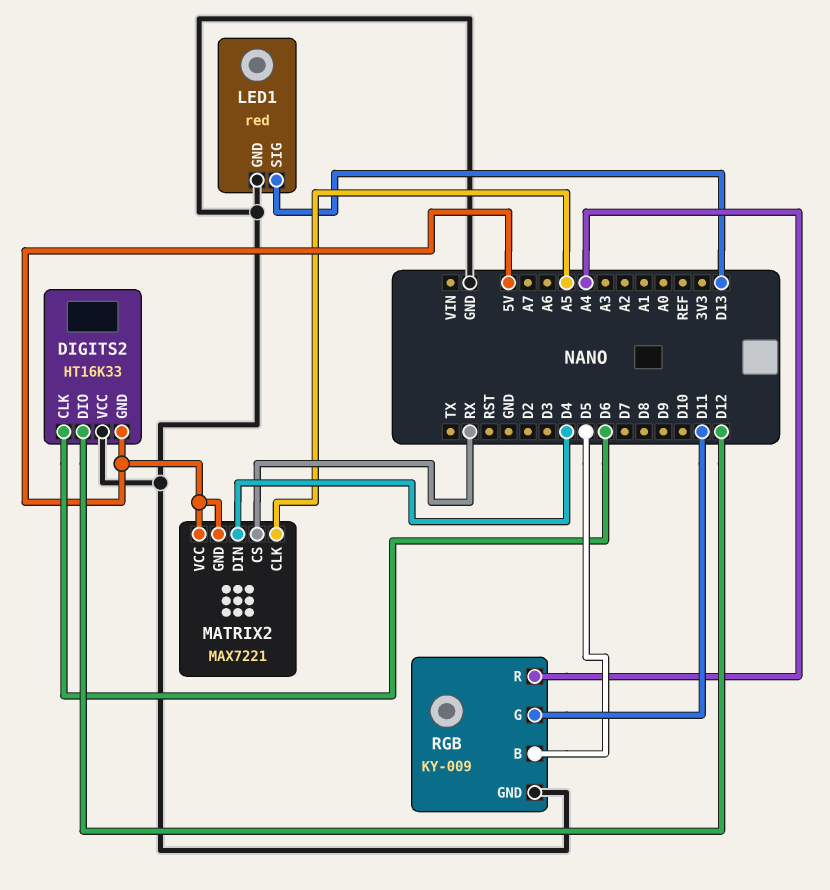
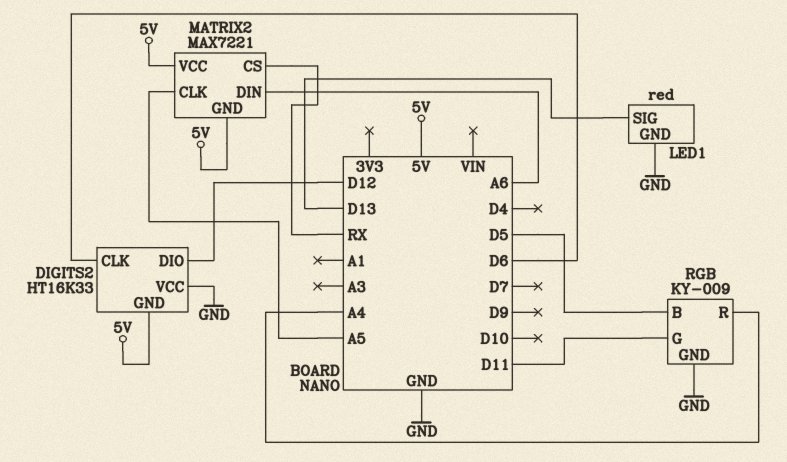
MATRIX2 pin DIN: D4 -> A6

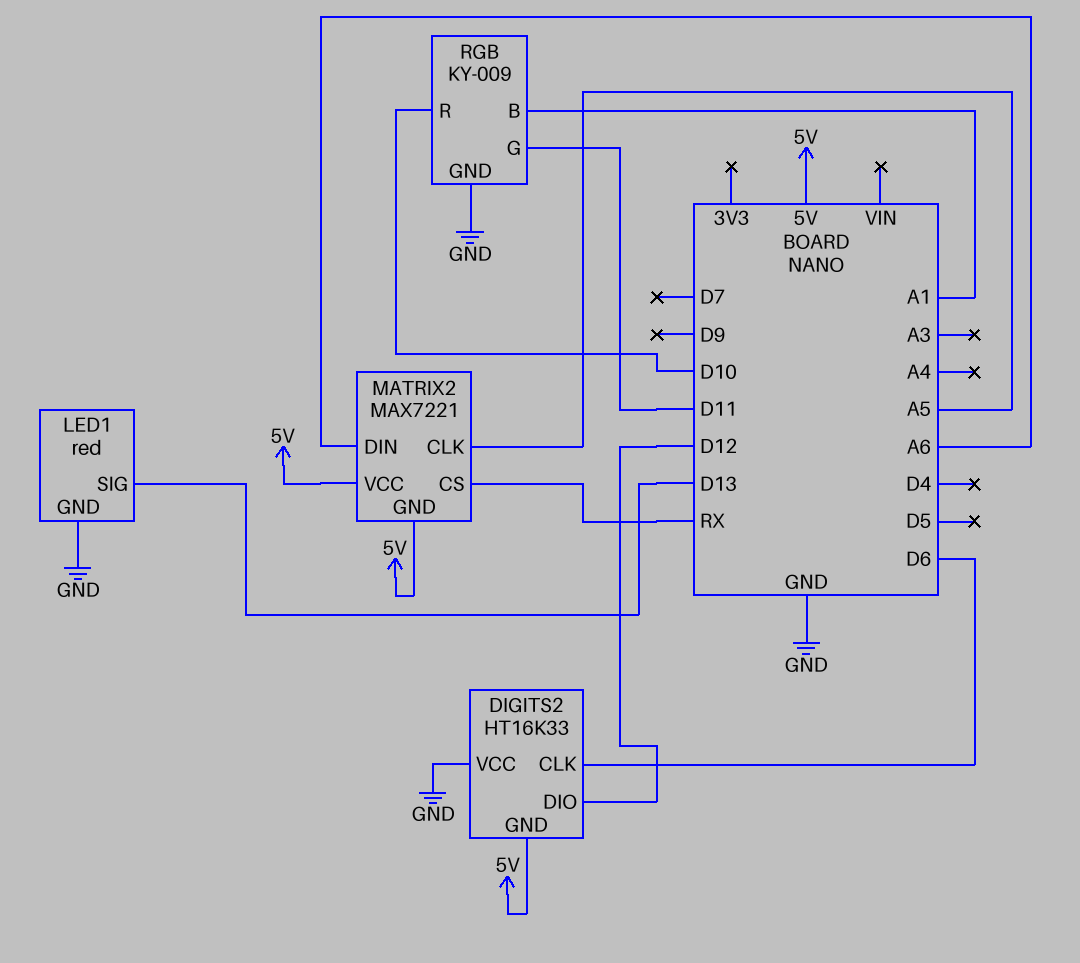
RGB pin B: D5 -> A1
RGB pin R: A4 -> D10

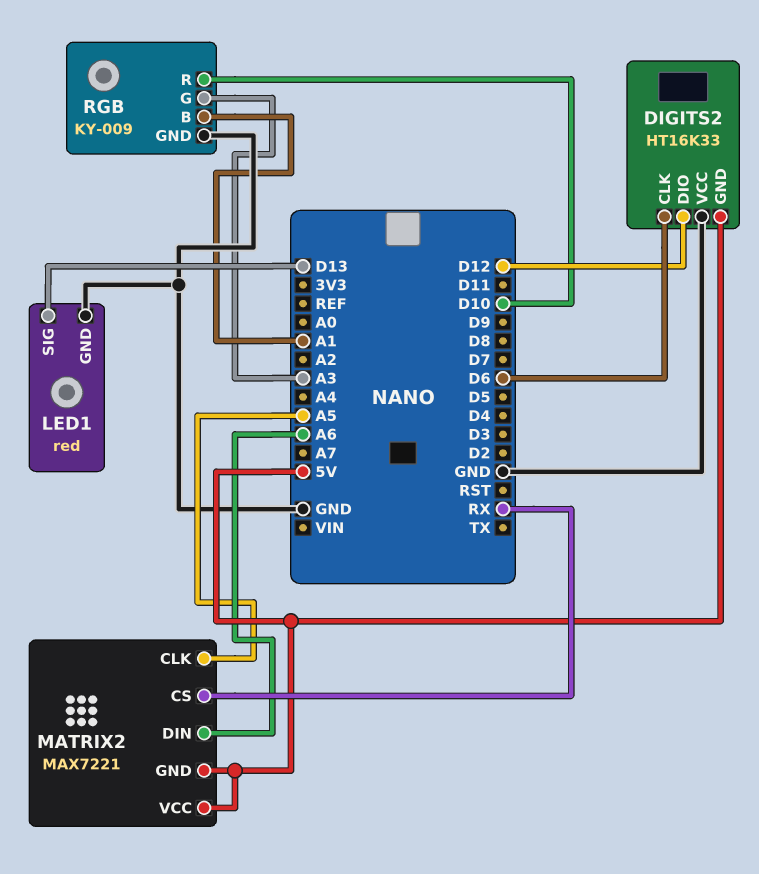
RGB pin G: D11 -> A3

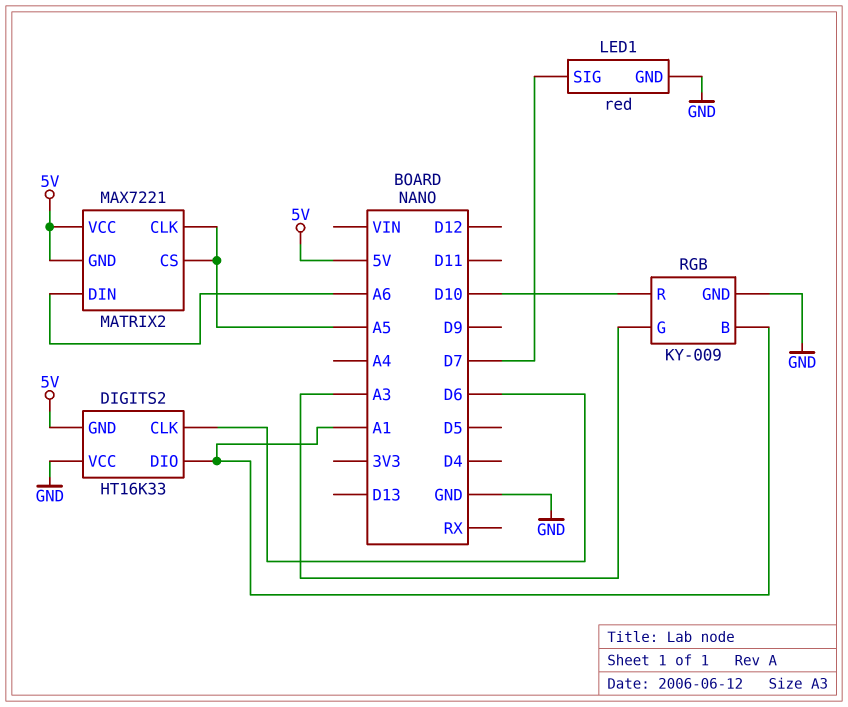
DIGITS2 pin DIO: D12 -> A1
LED1 pin SIG: D13 -> D7
MATRIX2 pin CS: RX -> A5

